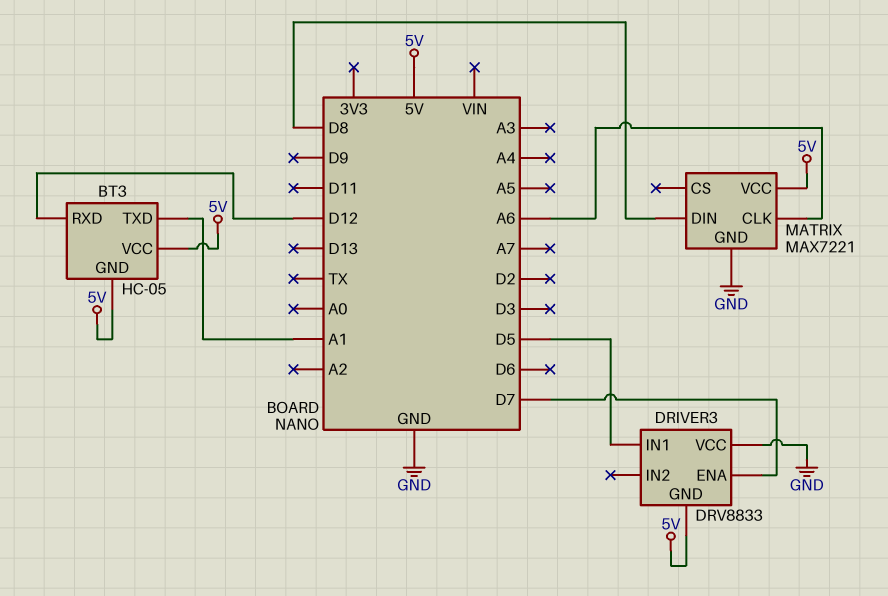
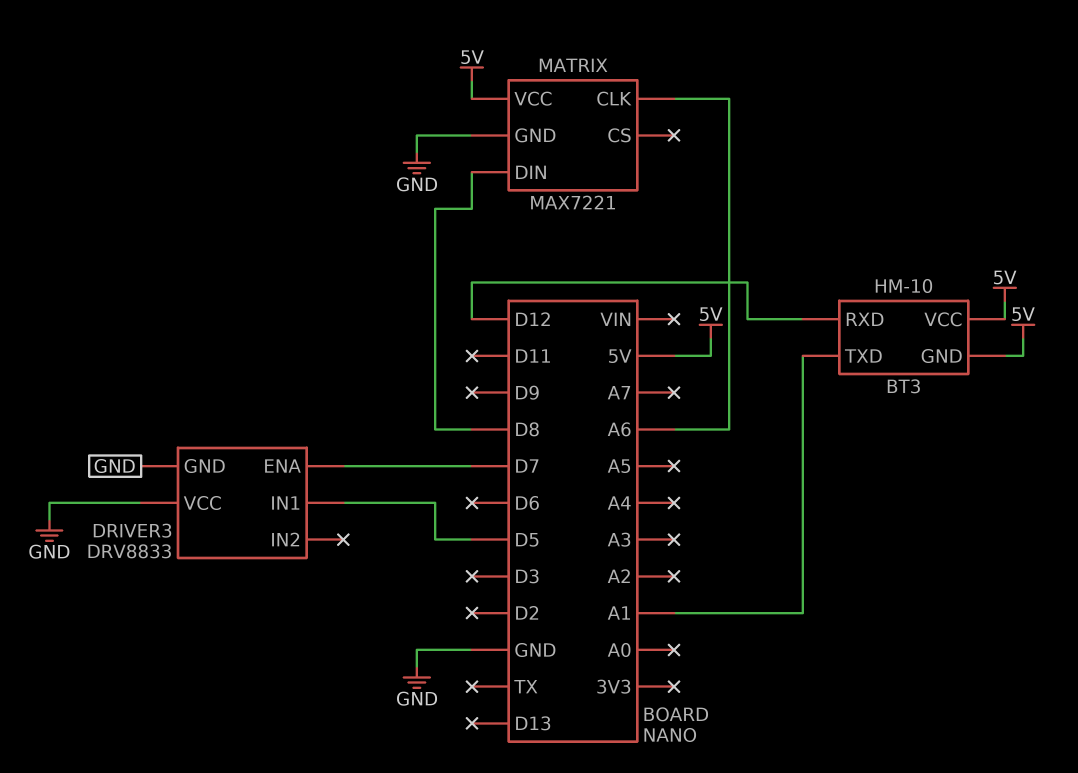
BT3: HC-05 -> HM-10
DRIVER3 pin GND: 5V -> GND

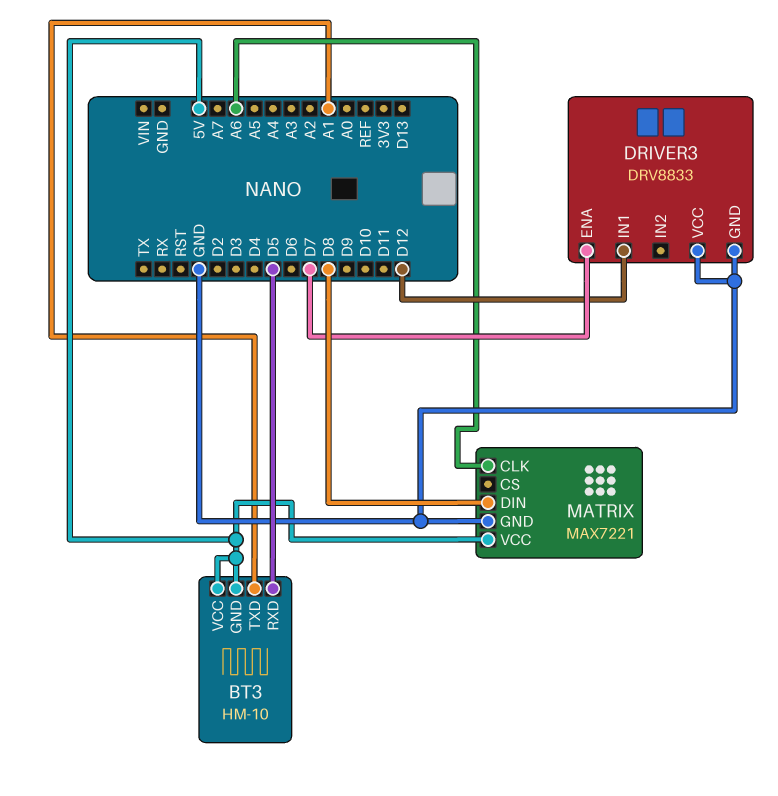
BT3 pin RXD: D12 -> D5
DRIVER3 pin IN1: D5 -> D12

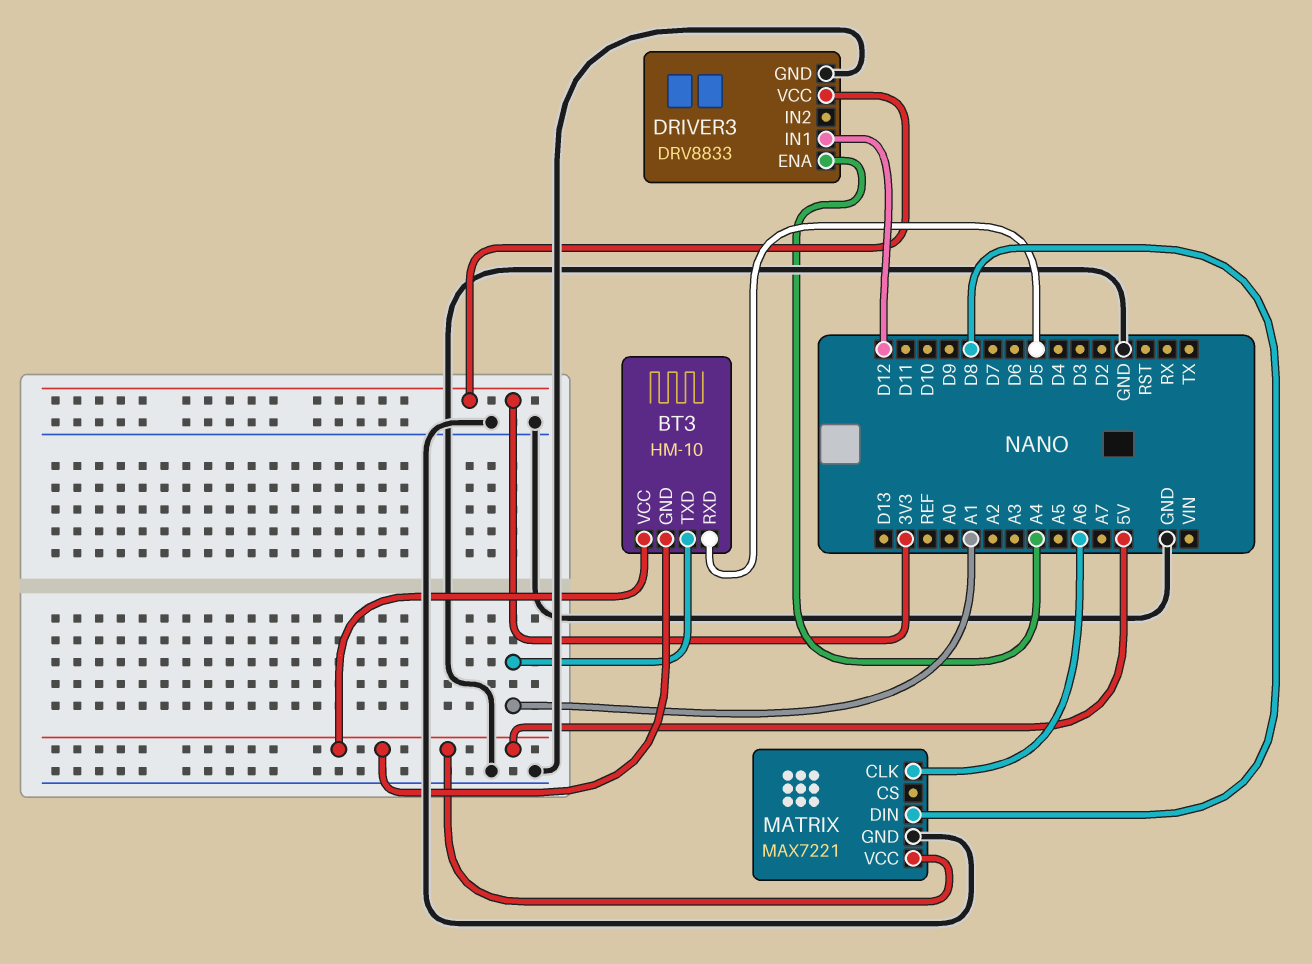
DRIVER3 pin ENA: D7 -> A4
DRIVER3 pin VCC: GND -> 3V3

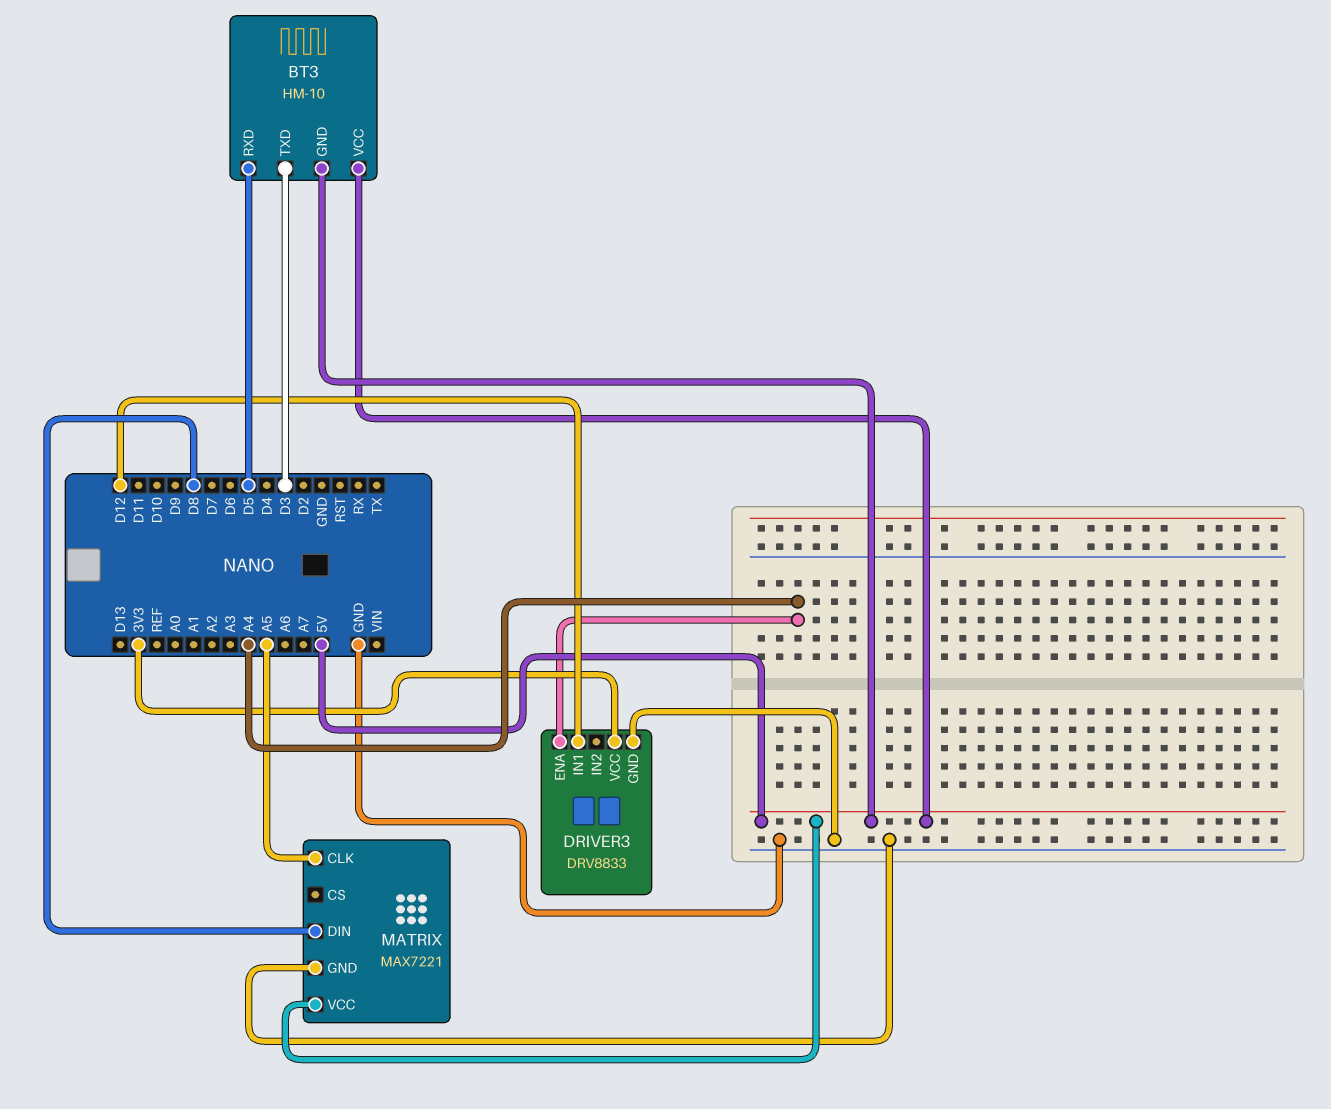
BT3 pin TXD: A1 -> D3
MATRIX pin CLK: A6 -> A5

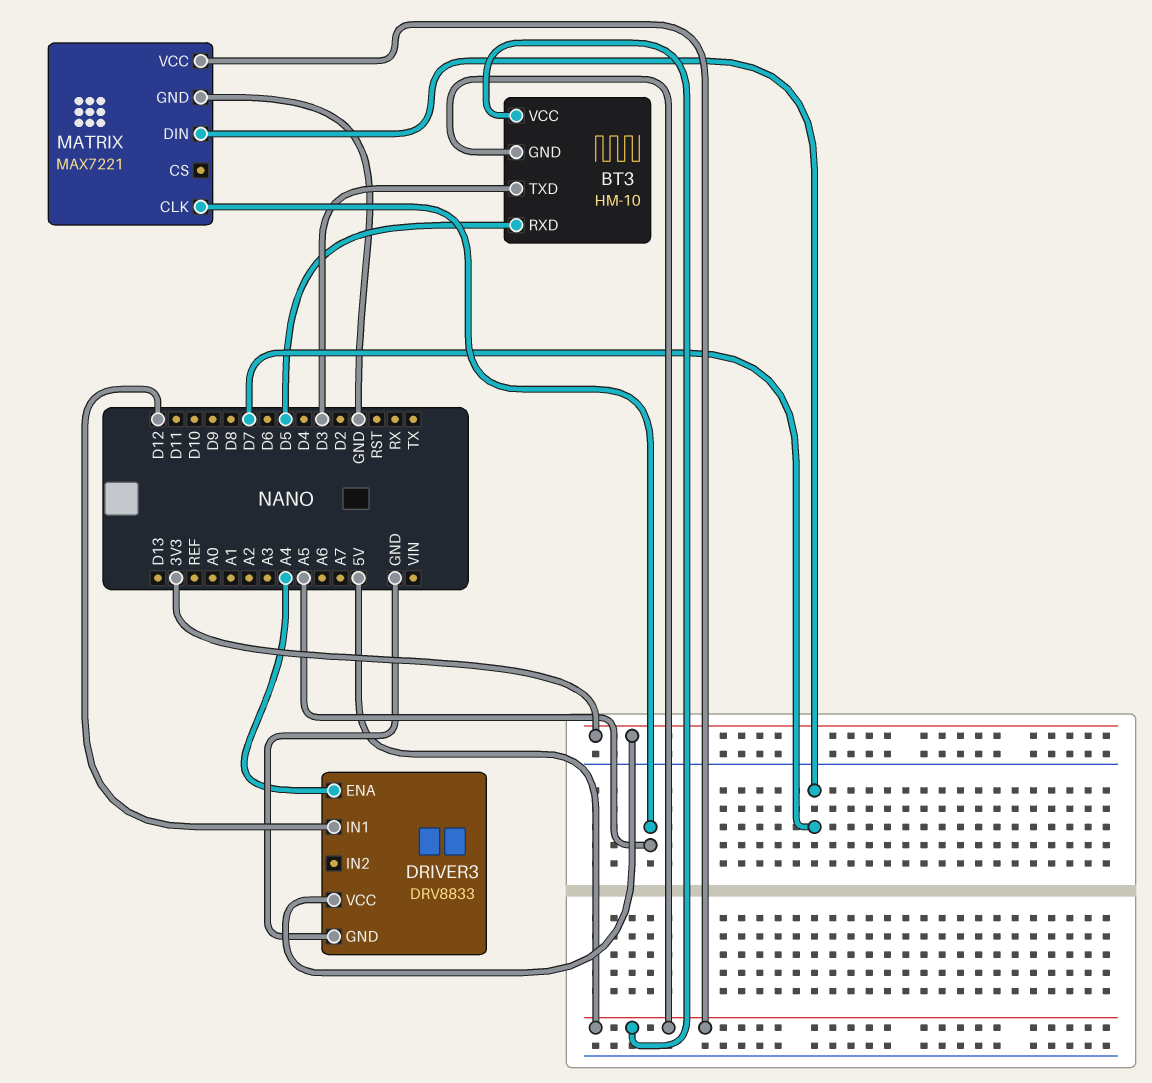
MATRIX pin DIN: D8 -> D7

